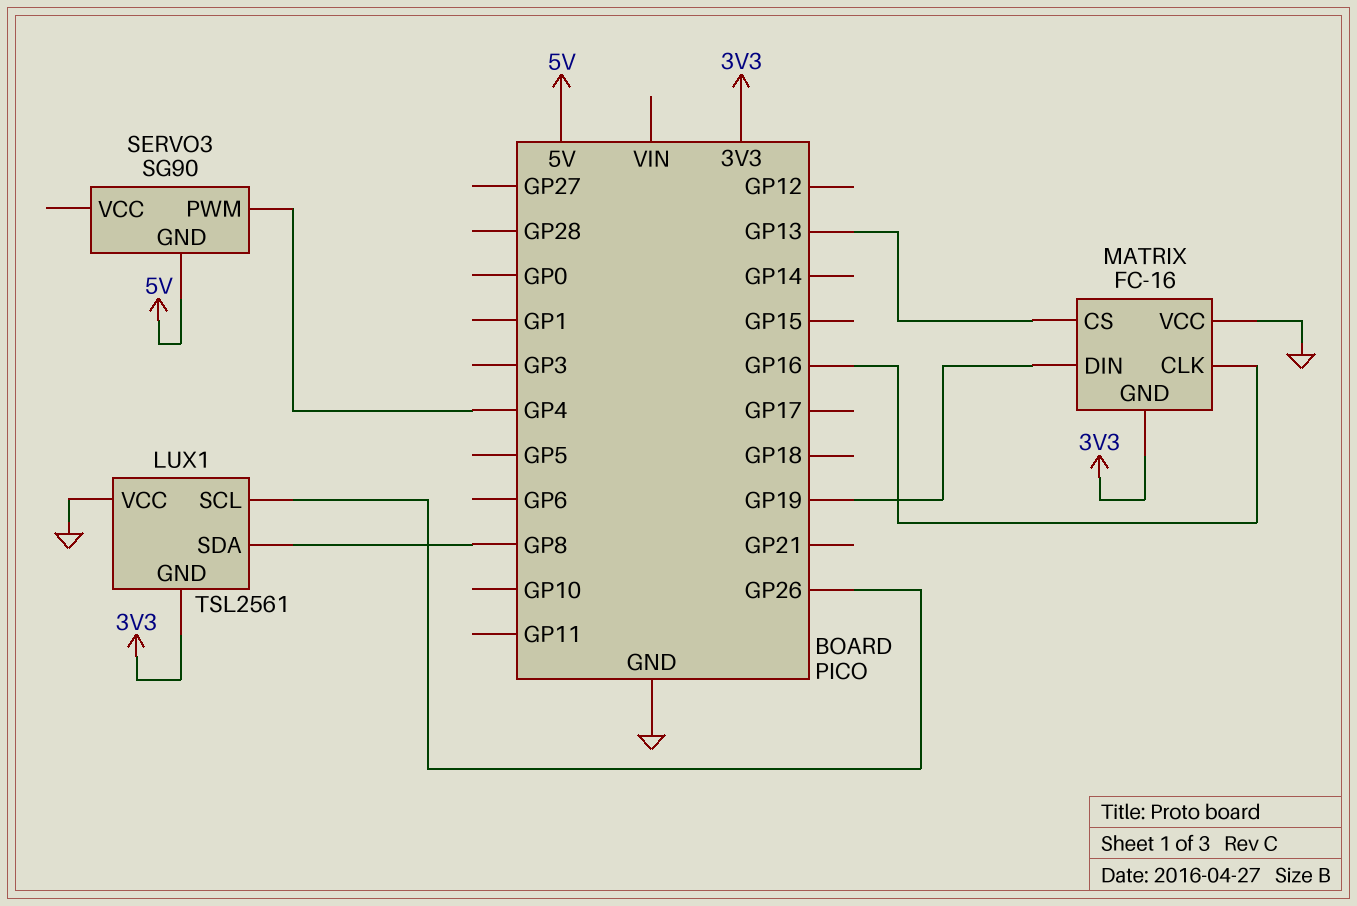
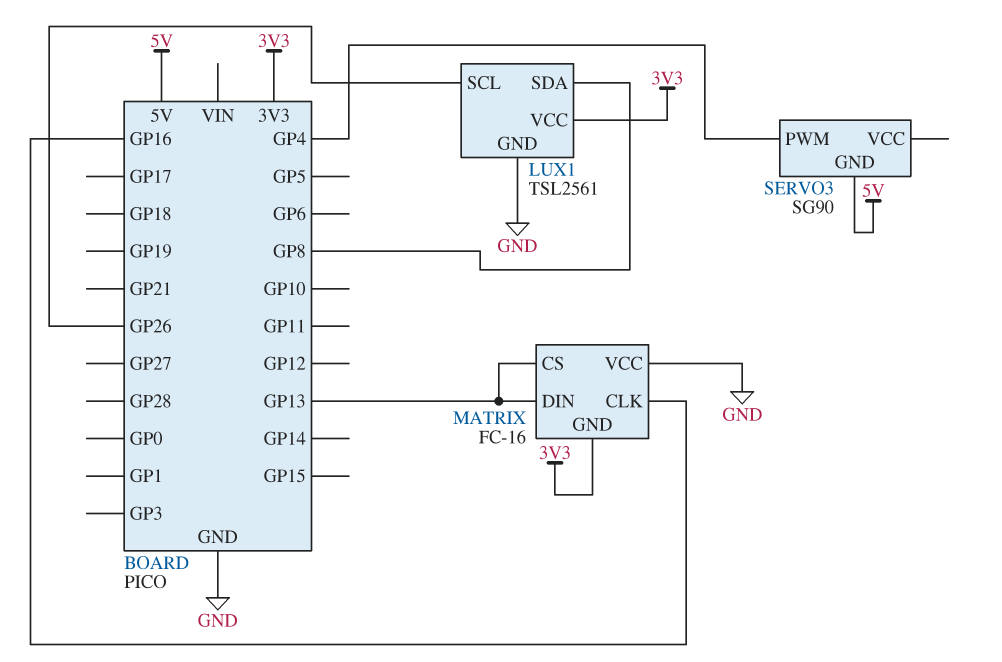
LUX1 pin GND: 3V3 -> GND
LUX1 pin VCC: GND -> 3V3
MATRIX pin DIN: GP19 -> GP13

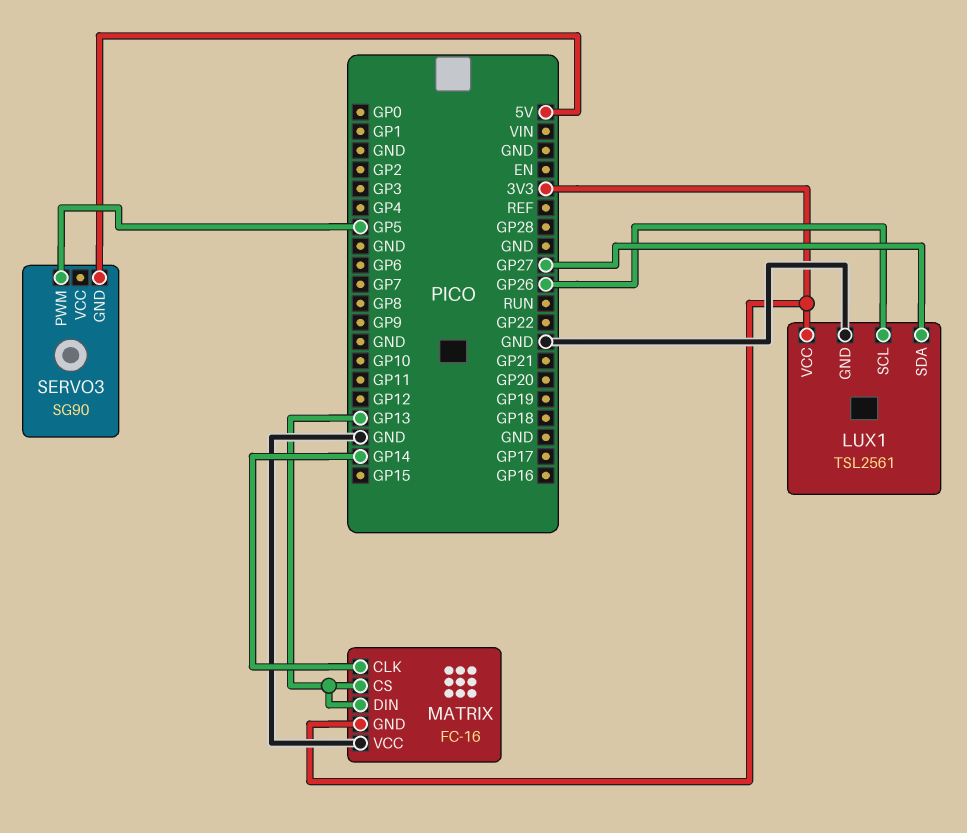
LUX1 pin SDA: GP8 -> GP27
MATRIX pin CLK: GP16 -> GP14
SERVO3 pin PWM: GP4 -> GP5

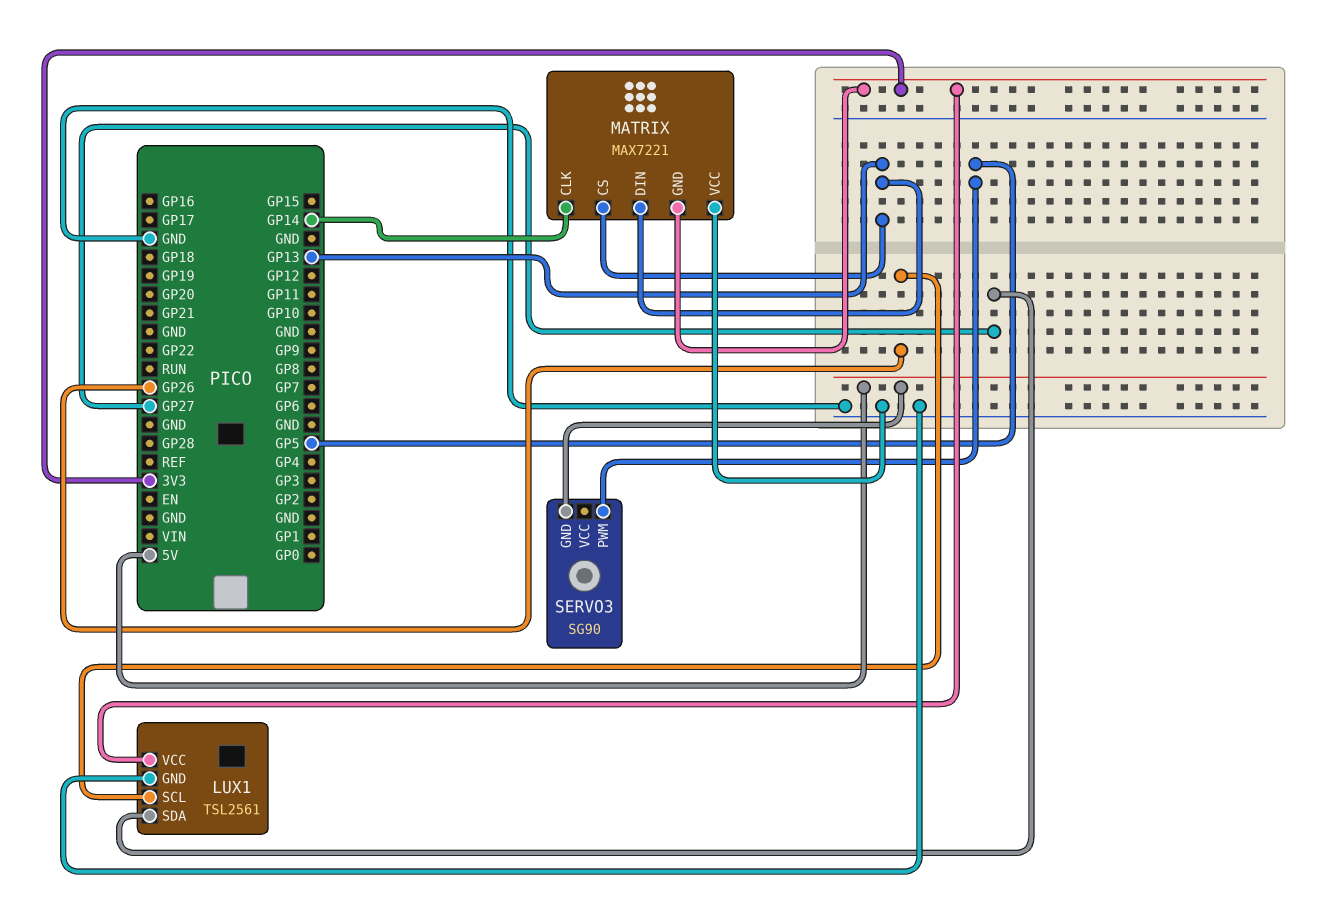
MATRIX: FC-16 -> MAX7221

